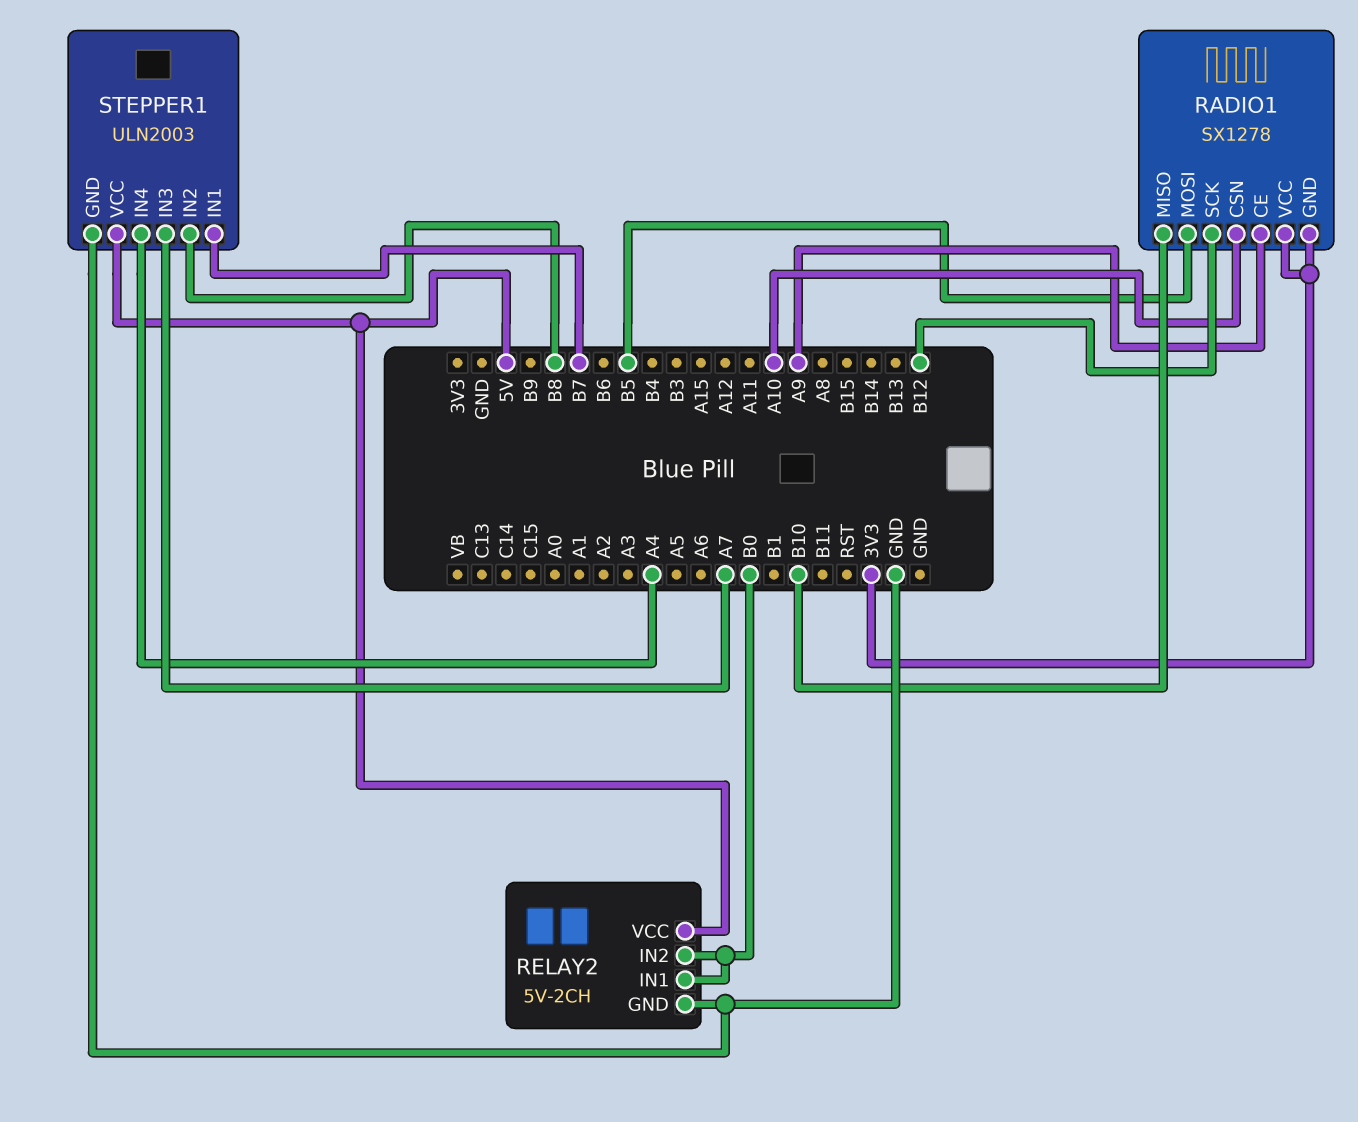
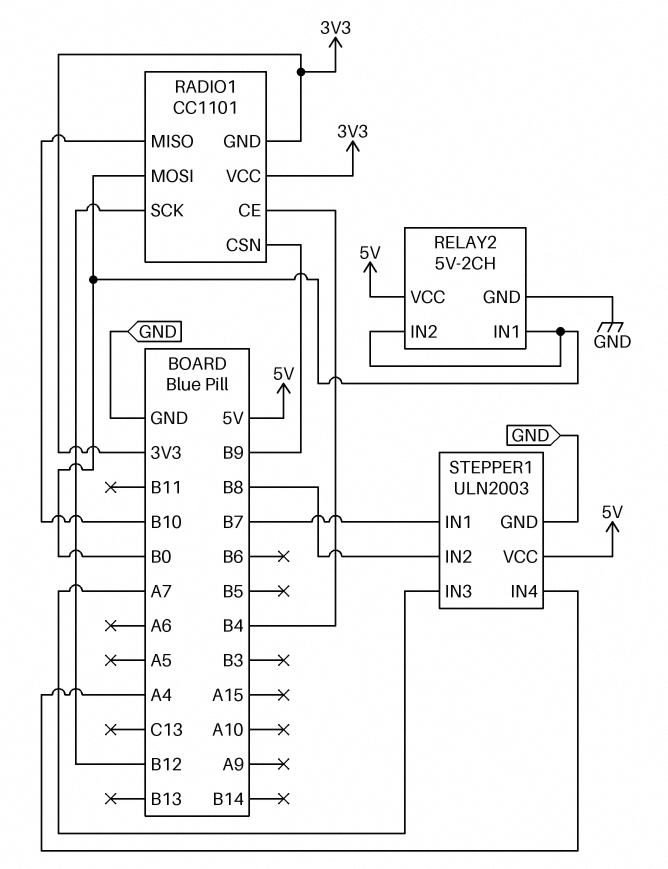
RADIO1: SX1278 -> CC1101
RADIO1 pin CE: A9 -> B4
RADIO1 pin CSN: A10 -> B9
RADIO1 pin MOSI: B5 -> B0

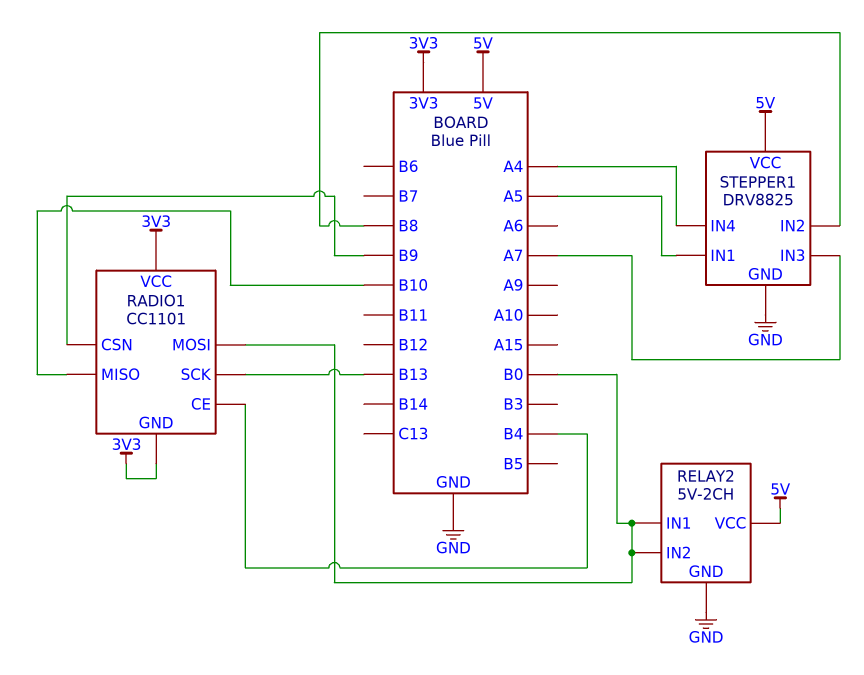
RADIO1 pin SCK: B12 -> B13
STEPPER1: ULN2003 -> DRV8825
STEPPER1 pin IN1: B7 -> A5

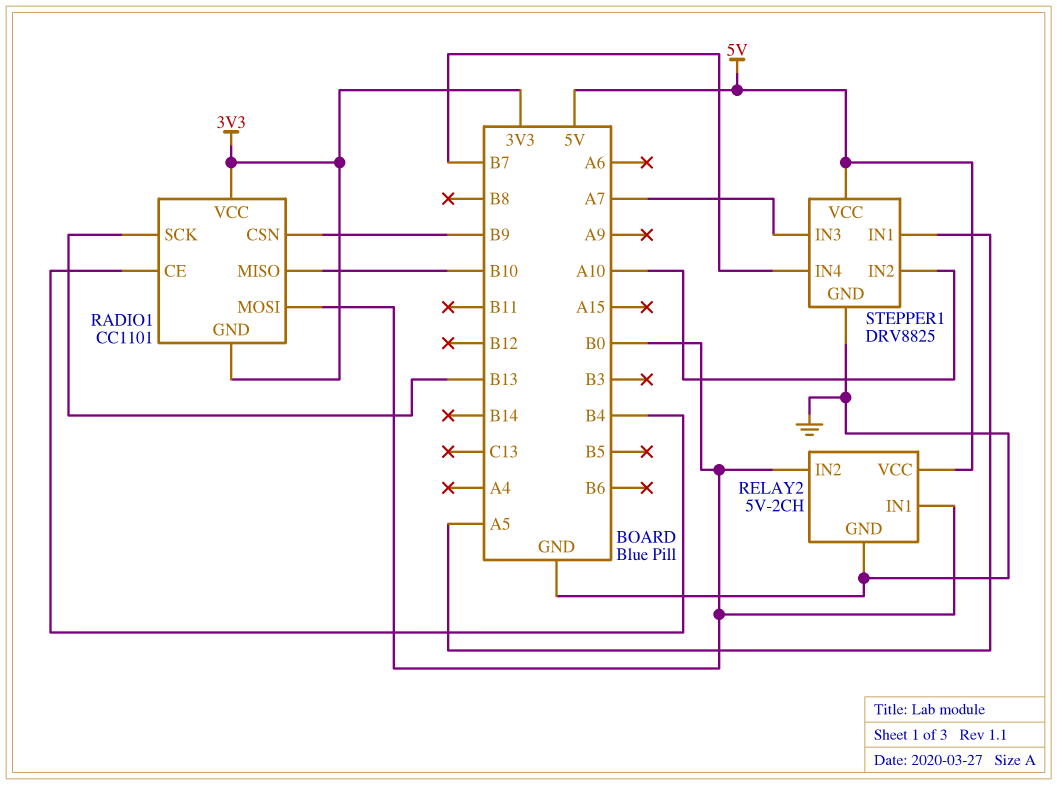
STEPPER1 pin IN2: B8 -> A10
STEPPER1 pin IN4: A4 -> B7

